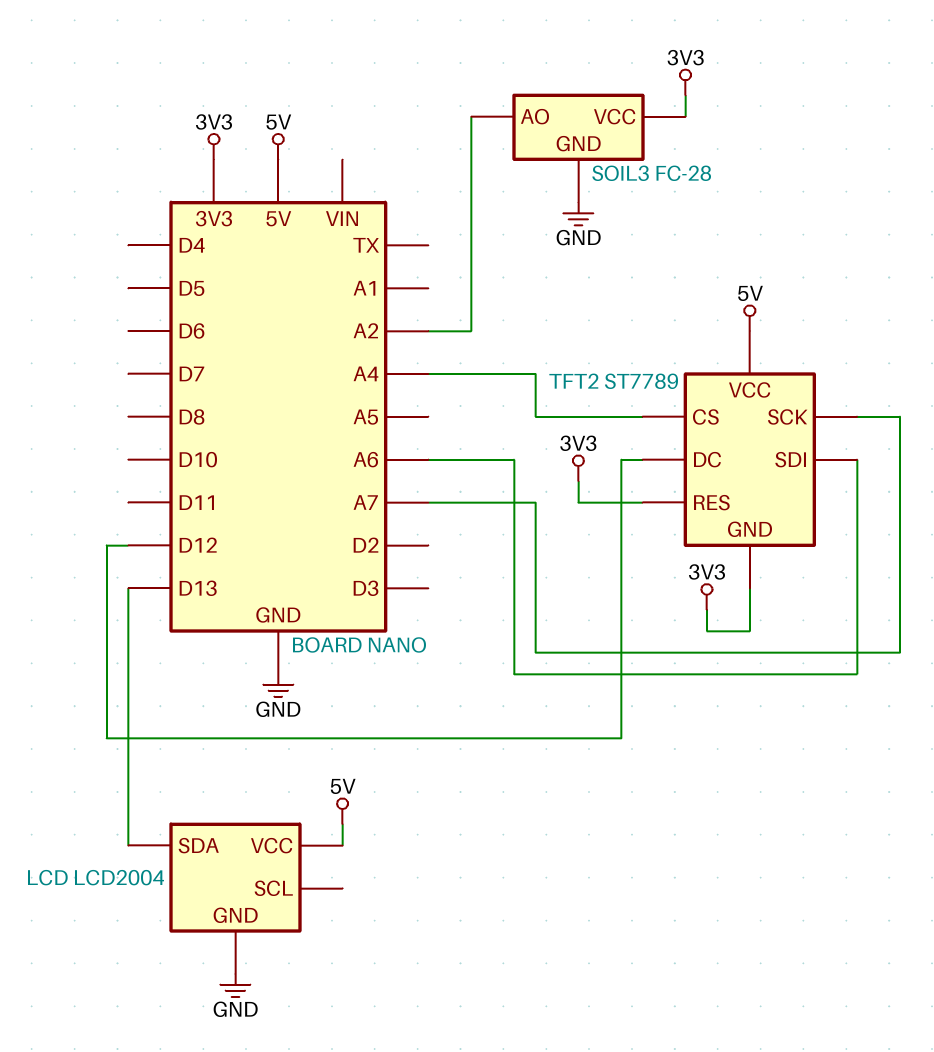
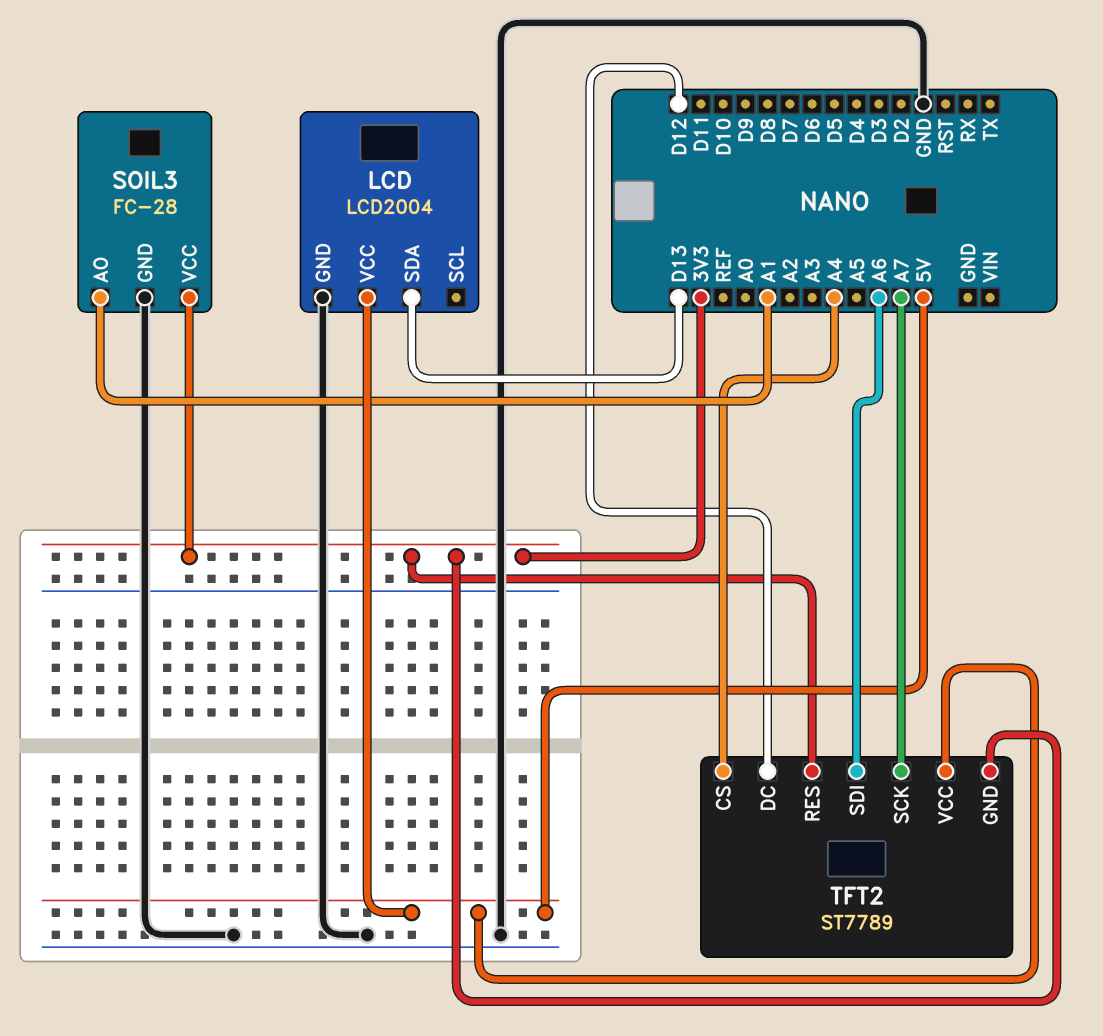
SOIL3 pin AO: A2 -> A1

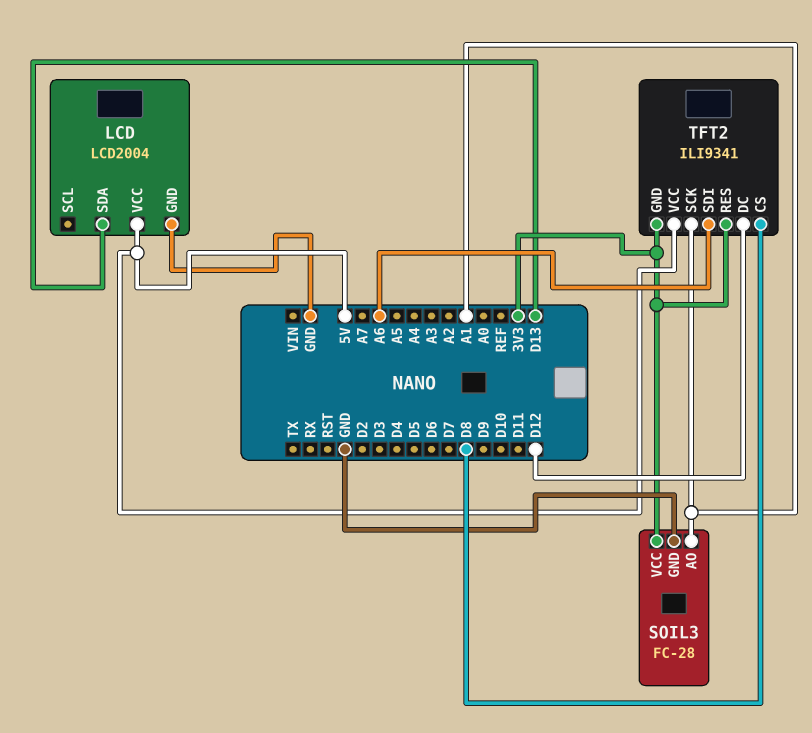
TFT2: ST7789 -> ILI9341
TFT2 pin CS: A4 -> D8
TFT2 pin SCK: A7 -> A1

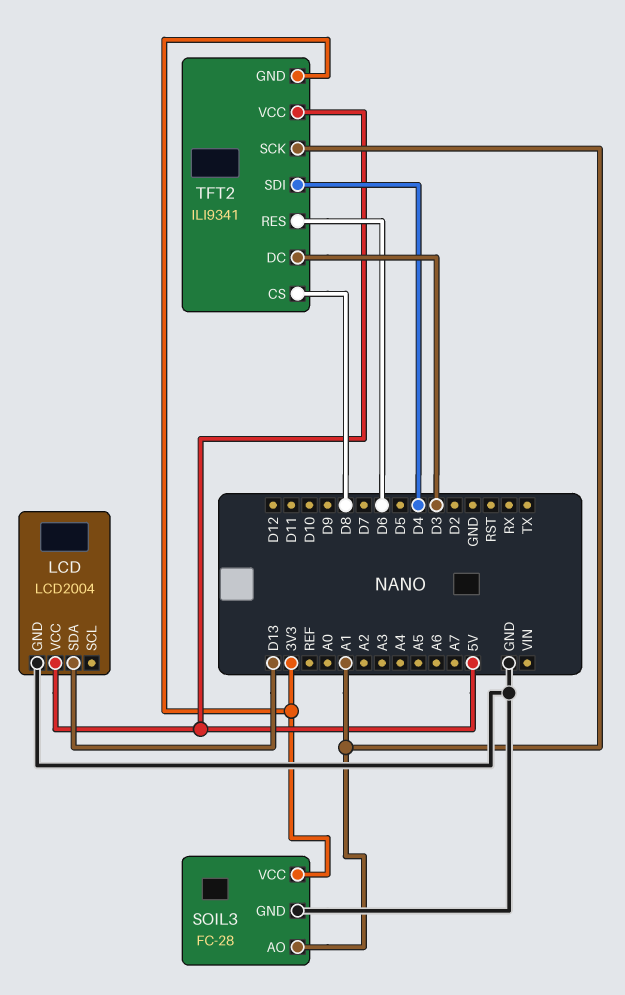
TFT2 pin DC: D12 -> D3
TFT2 pin RES: 3V3 -> D6
TFT2 pin SDI: A6 -> D4

